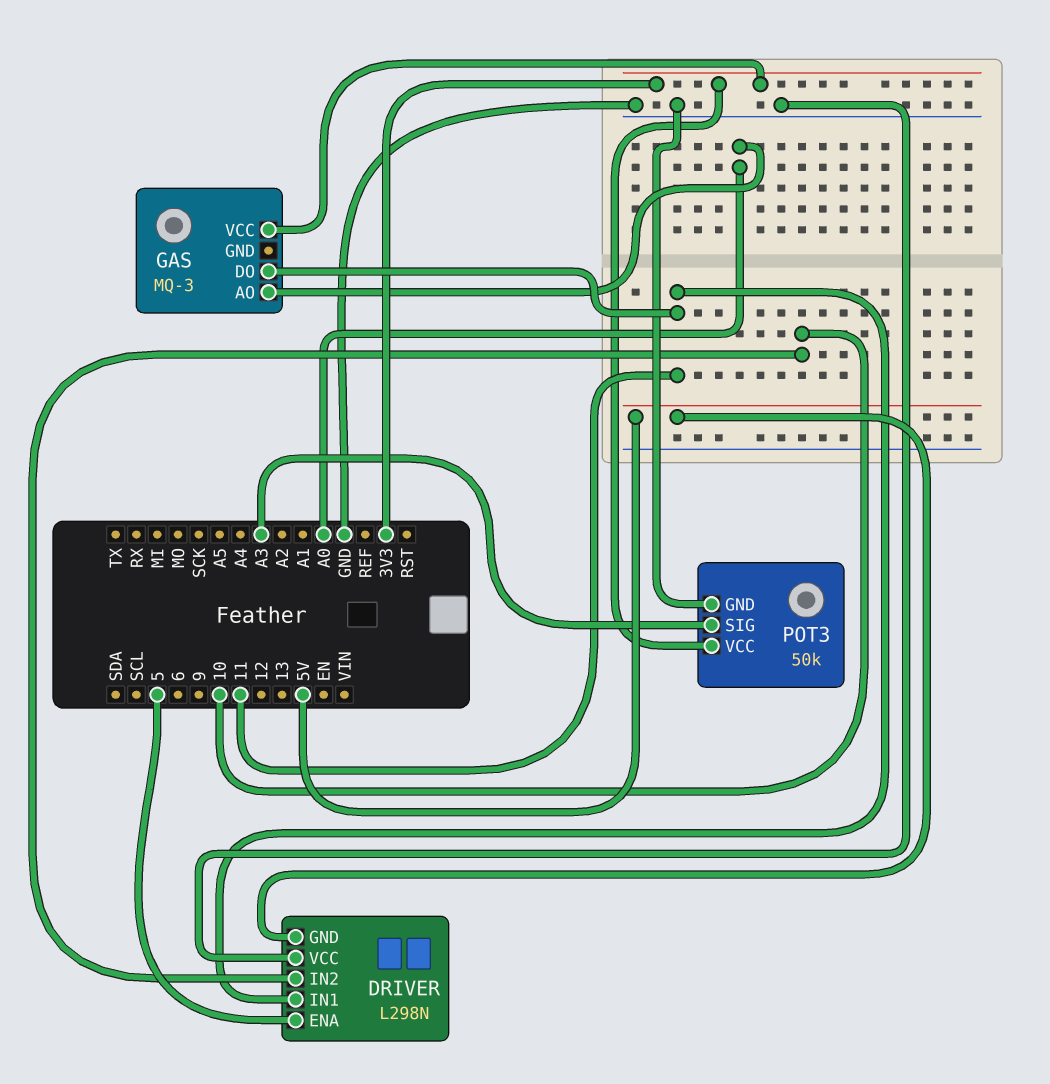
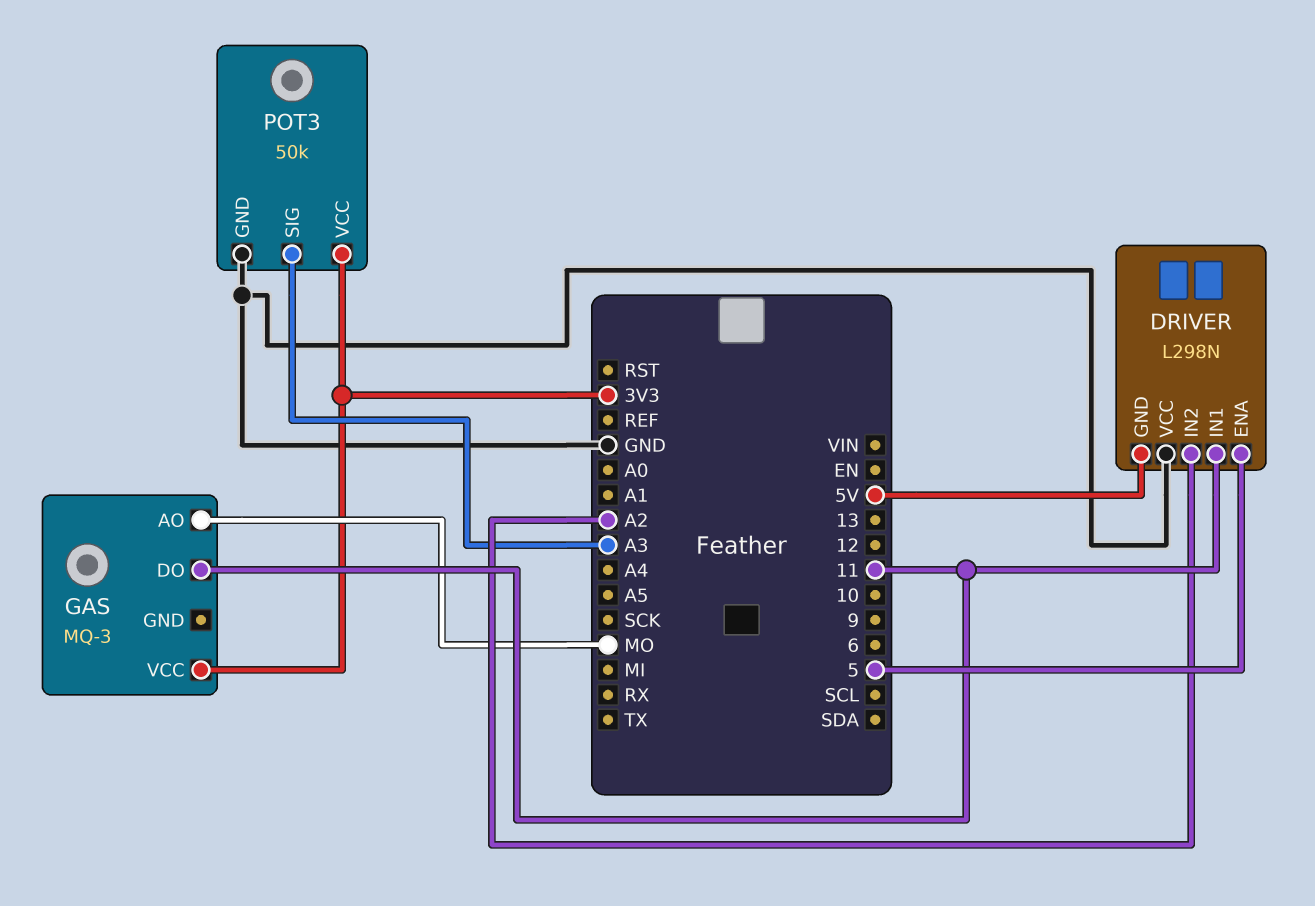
DRIVER pin IN2: 10 -> A2
GAS pin AO: A0 -> MO

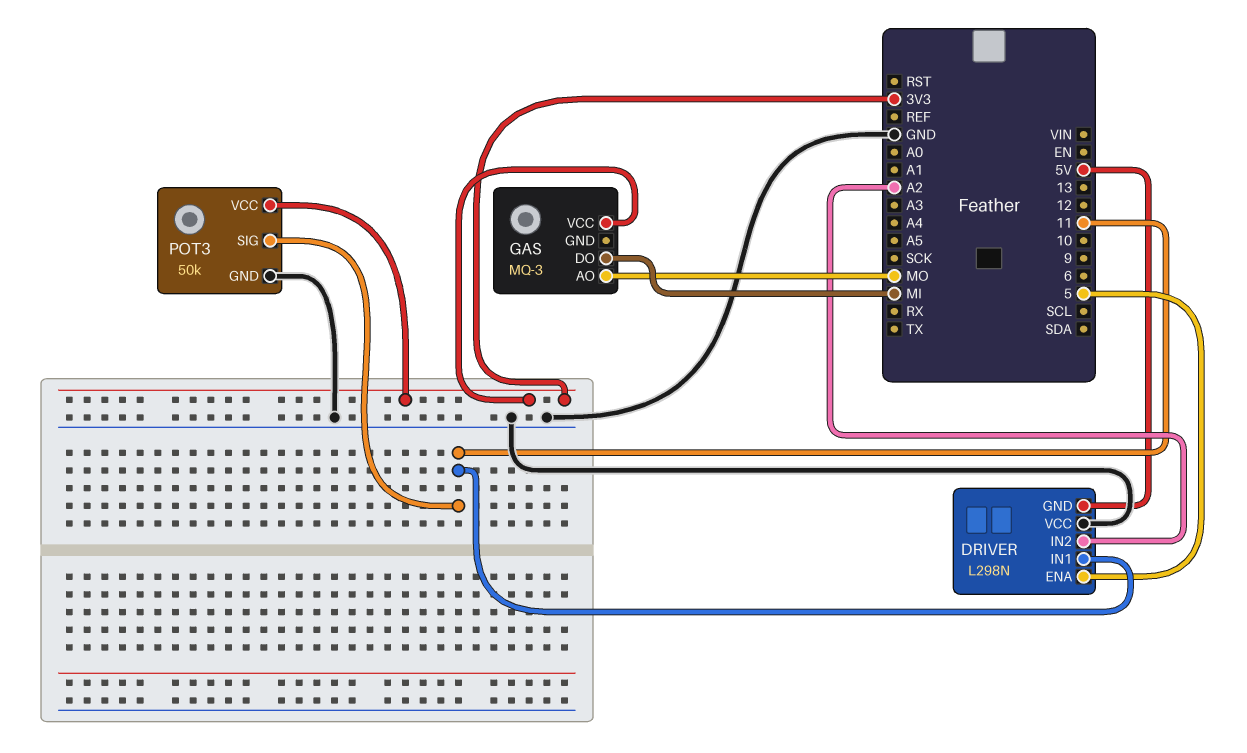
GAS pin DO: 11 -> MI
POT3 pin SIG: A3 -> 11

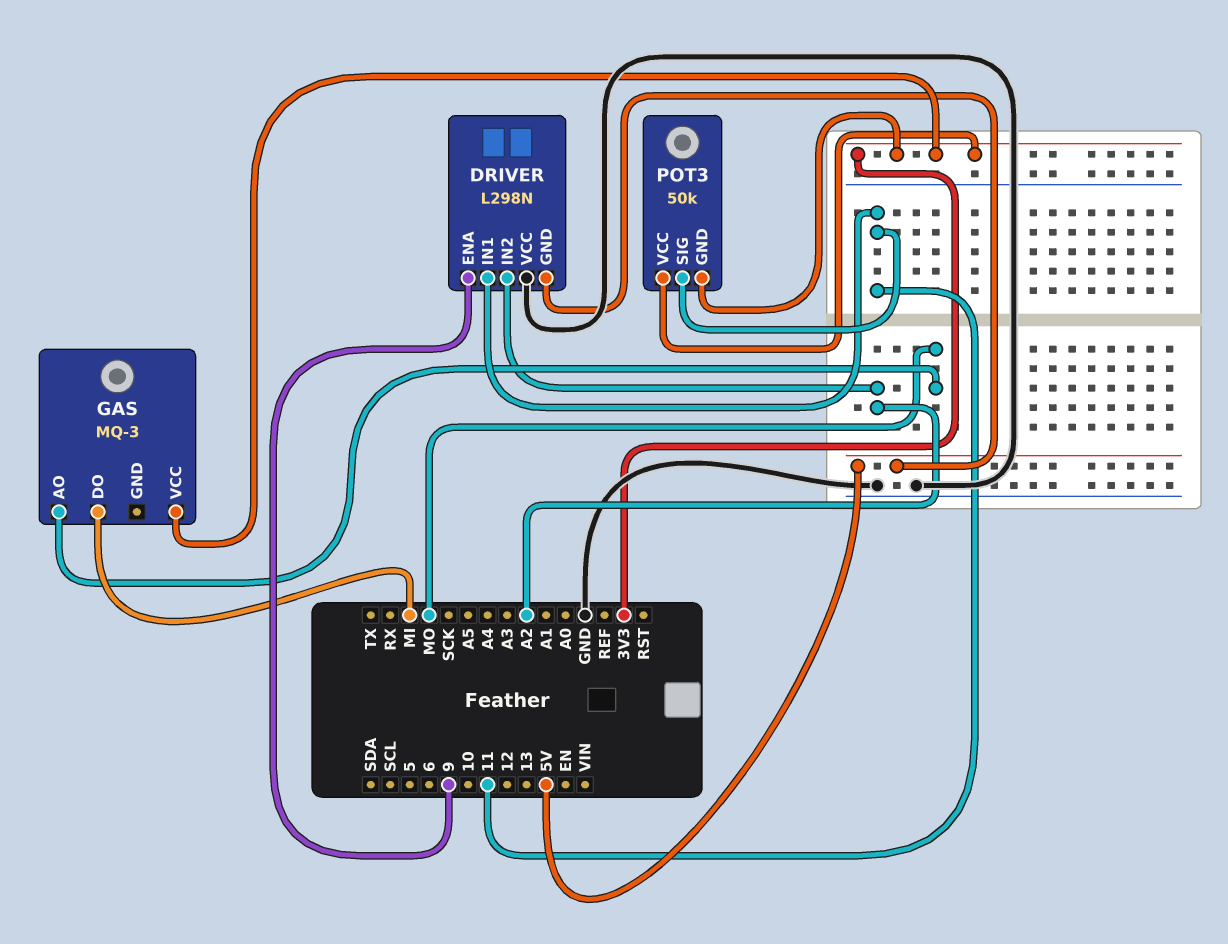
DRIVER pin ENA: 5 -> 9
POT3 pin GND: GND -> 3V3

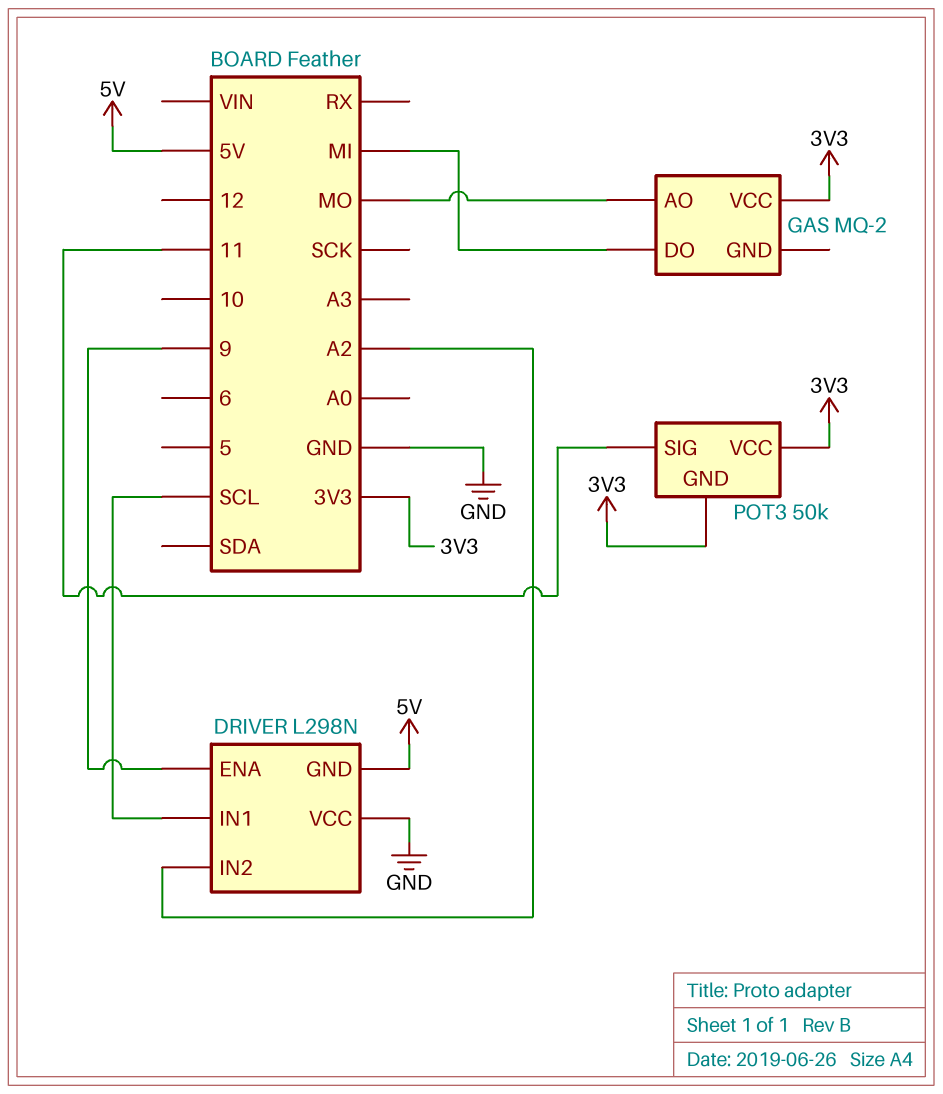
DRIVER pin IN1: 11 -> SCL
GAS: MQ-3 -> MQ-2

